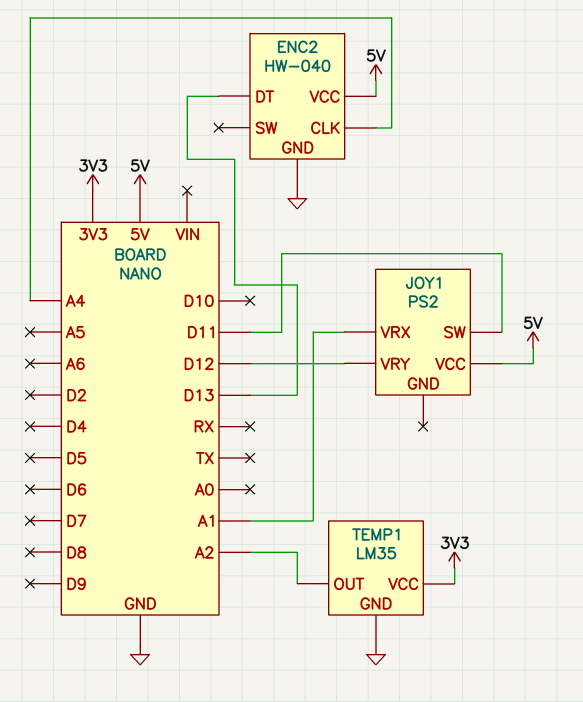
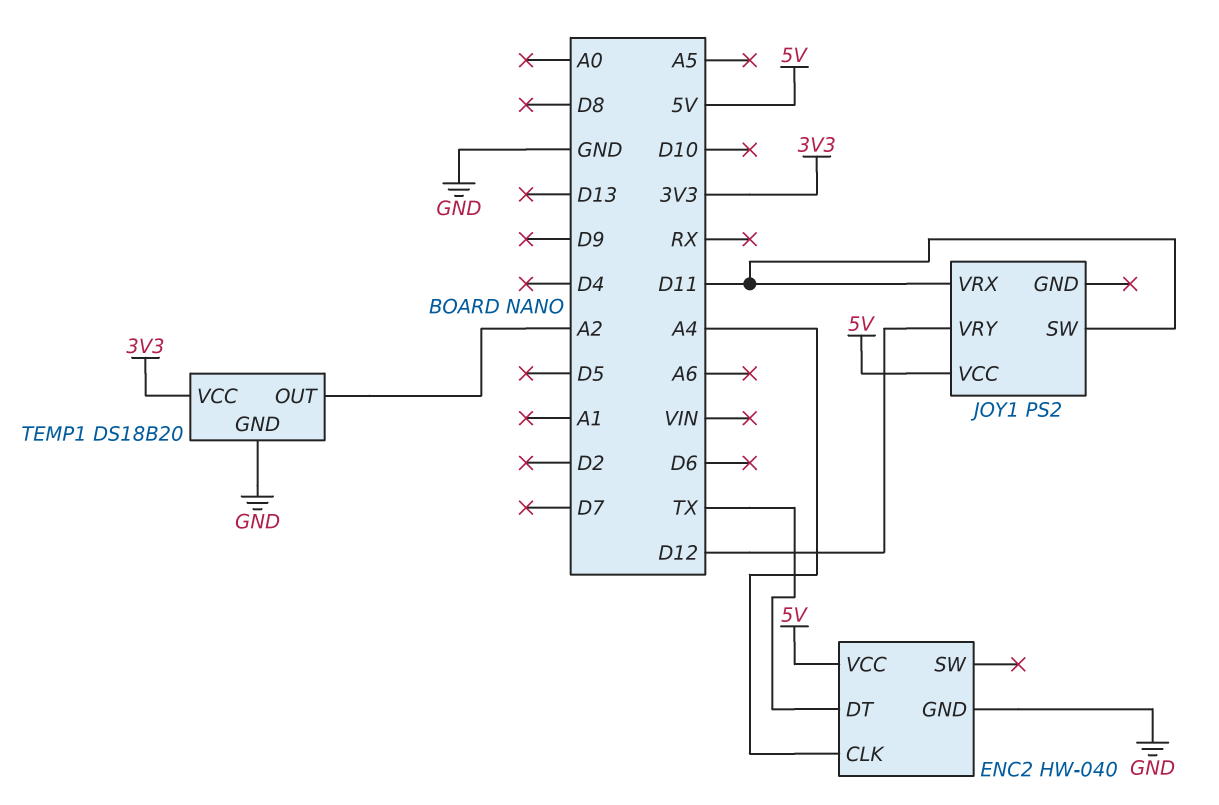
ENC2 pin DT: D13 -> TX
JOY1 pin VRX: A1 -> D11
TEMP1: LM35 -> DS18B20

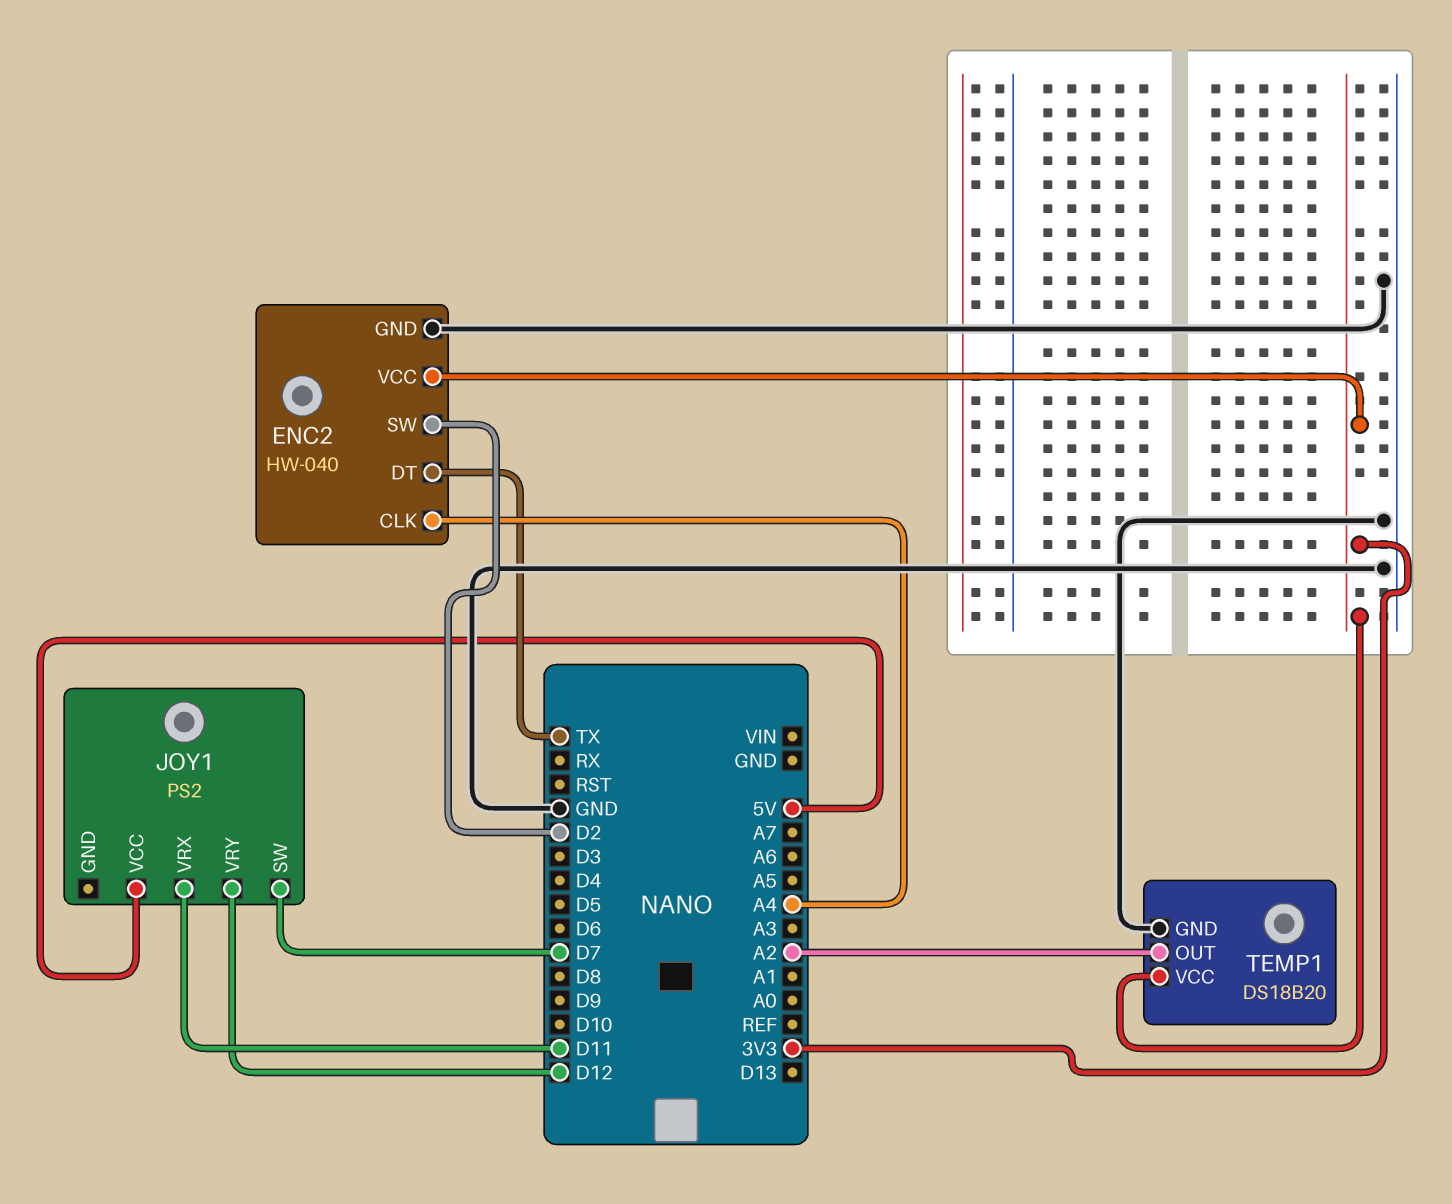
ENC2 pin SW: none -> D2
ENC2 pin VCC: 5V -> 3V3
JOY1 pin SW: D11 -> D7

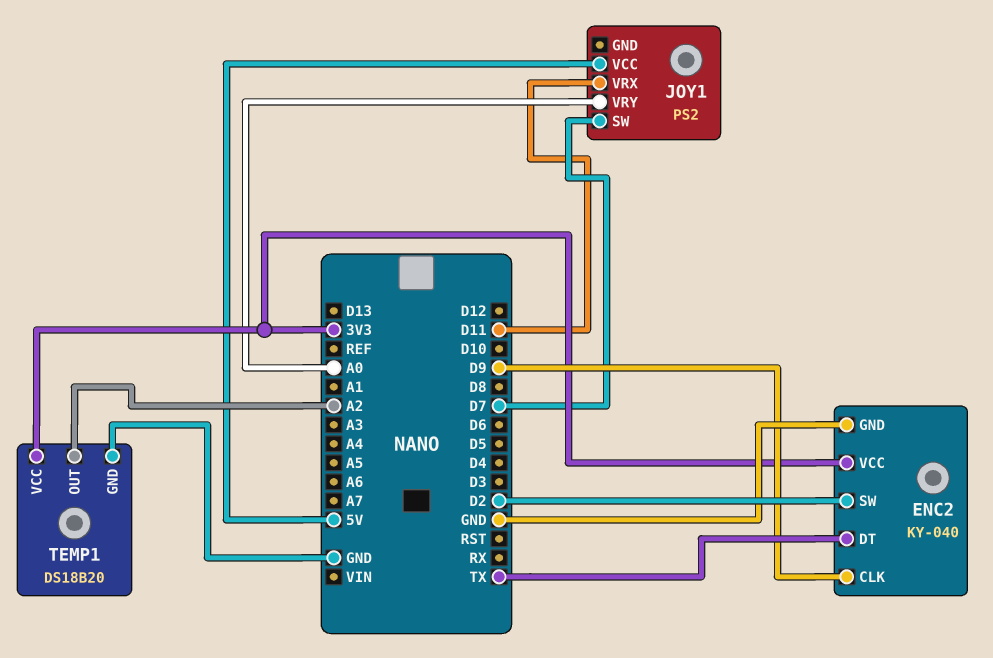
ENC2: HW-040 -> KY-040
ENC2 pin CLK: A4 -> D9
JOY1 pin VRY: D12 -> A0

